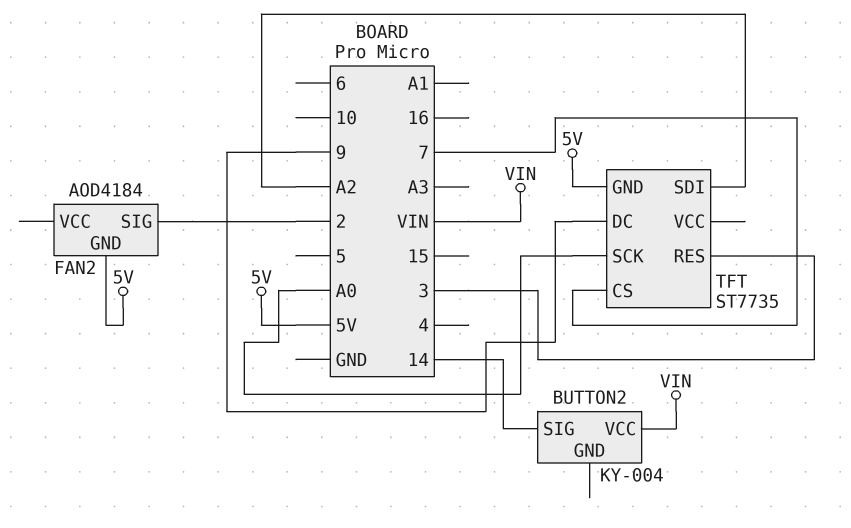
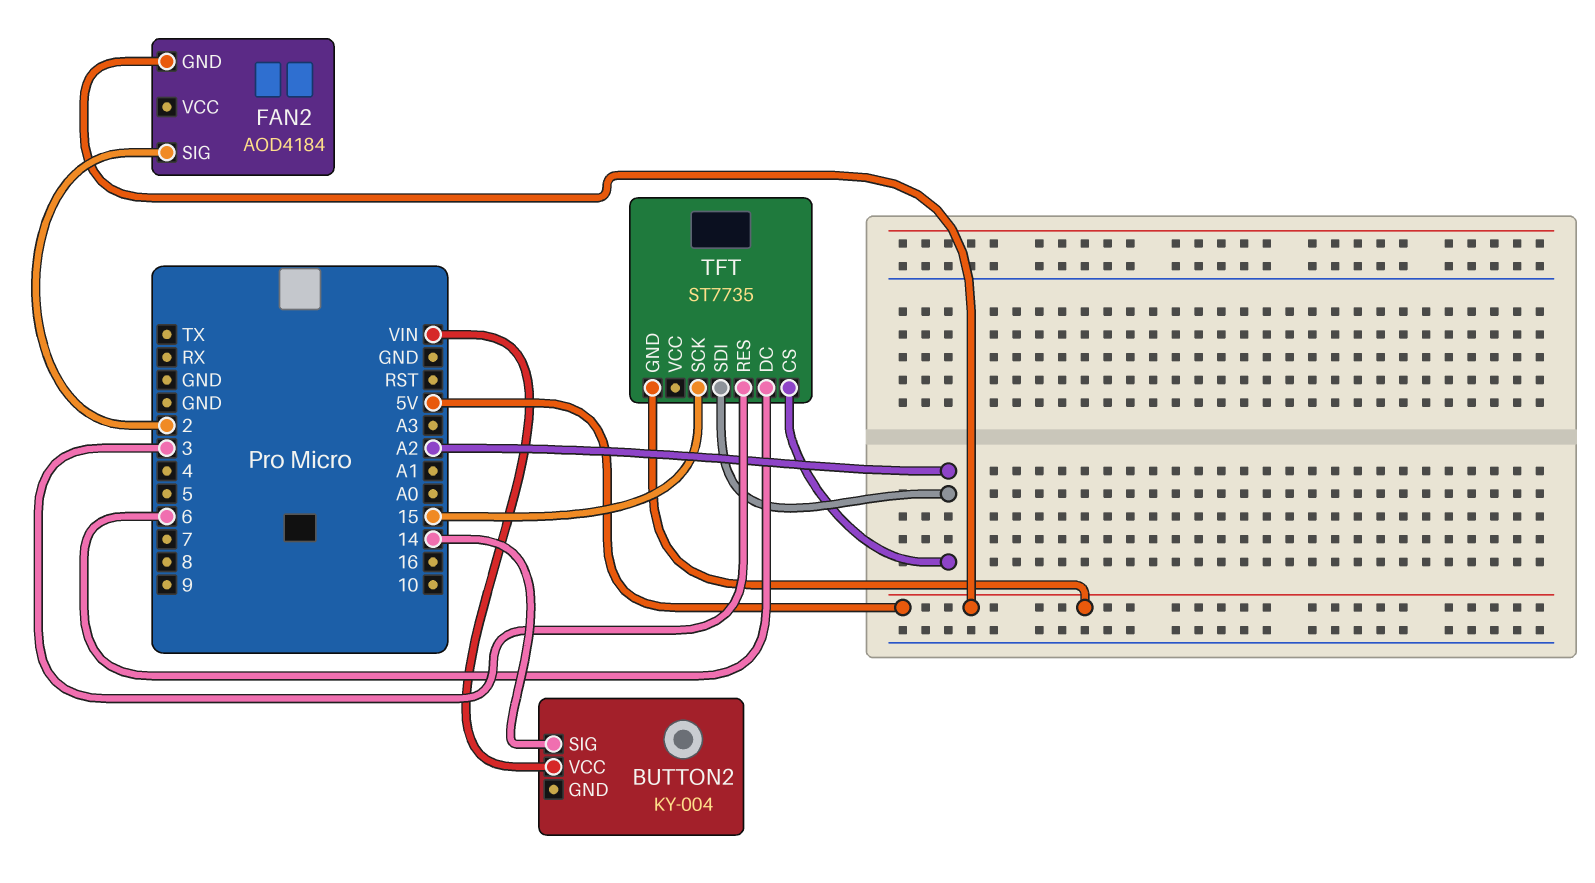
TFT pin CS: 7 -> A2
TFT pin DC: 9 -> 6
TFT pin SCK: A0 -> 15

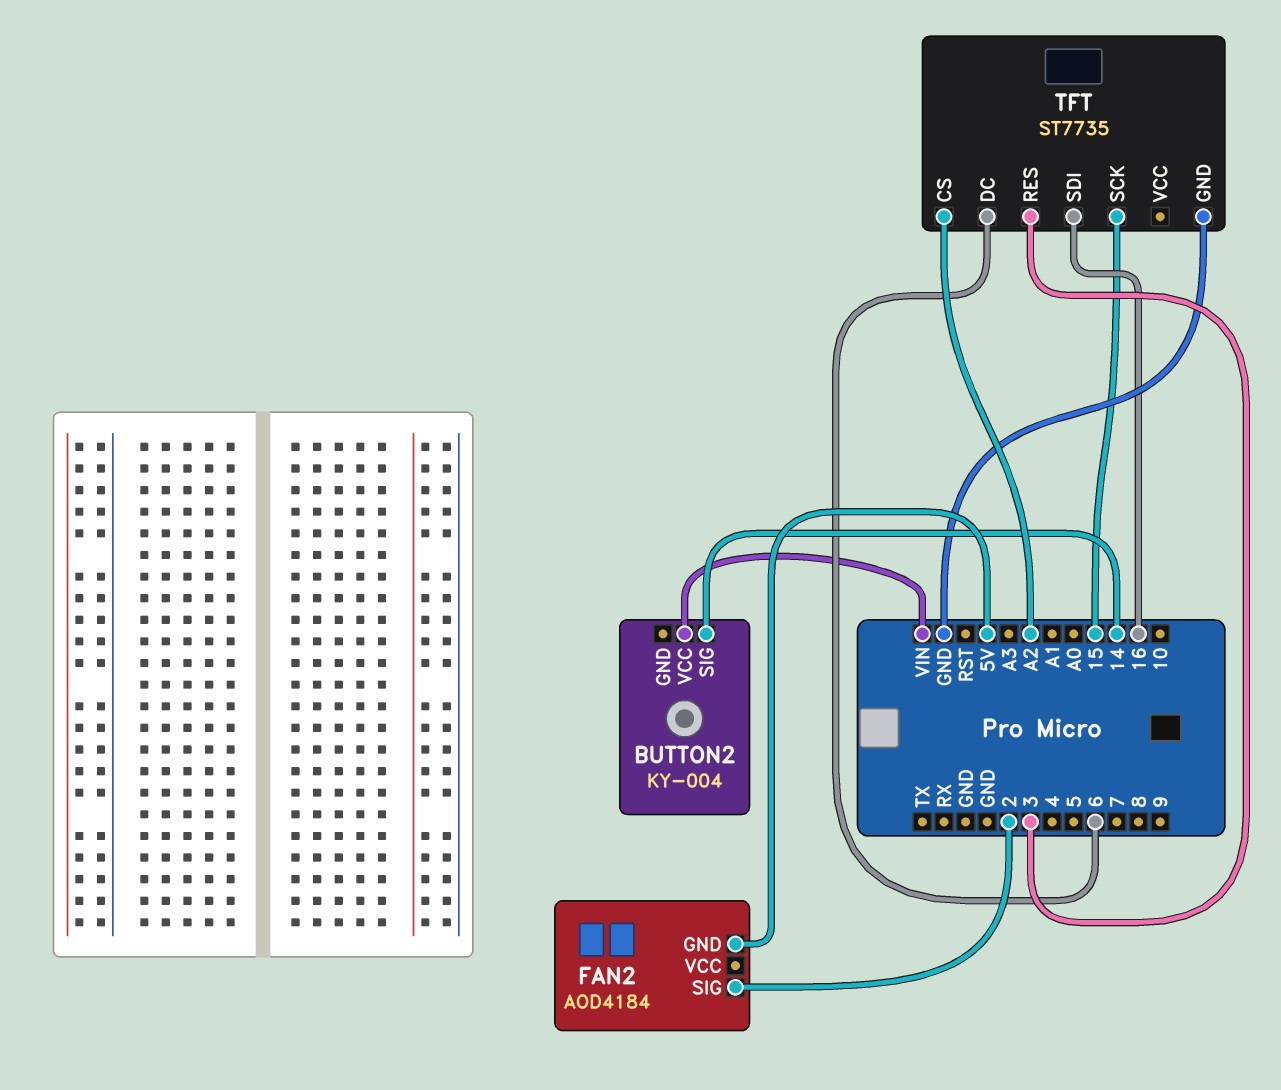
TFT pin GND: 5V -> GND
TFT pin SDI: A2 -> 16

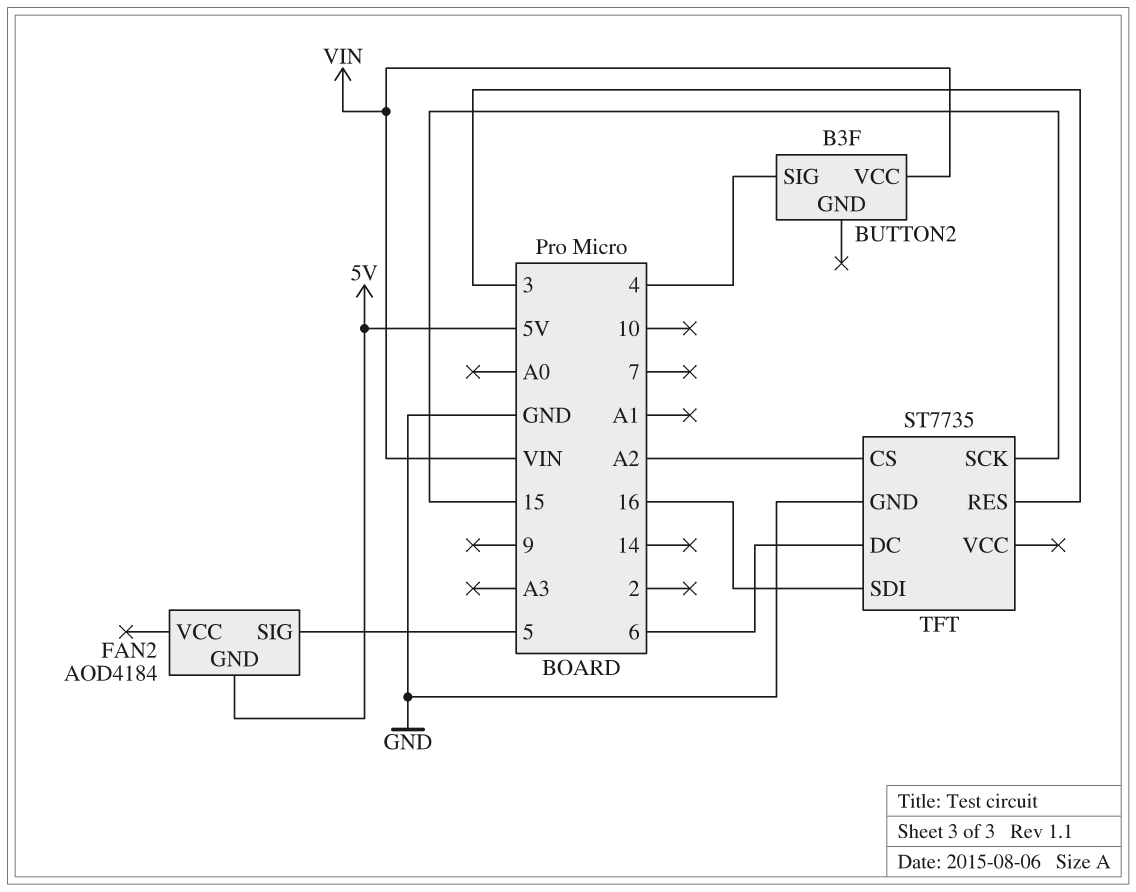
BUTTON2: KY-004 -> B3F
BUTTON2 pin SIG: 14 -> 4
FAN2 pin SIG: 2 -> 5

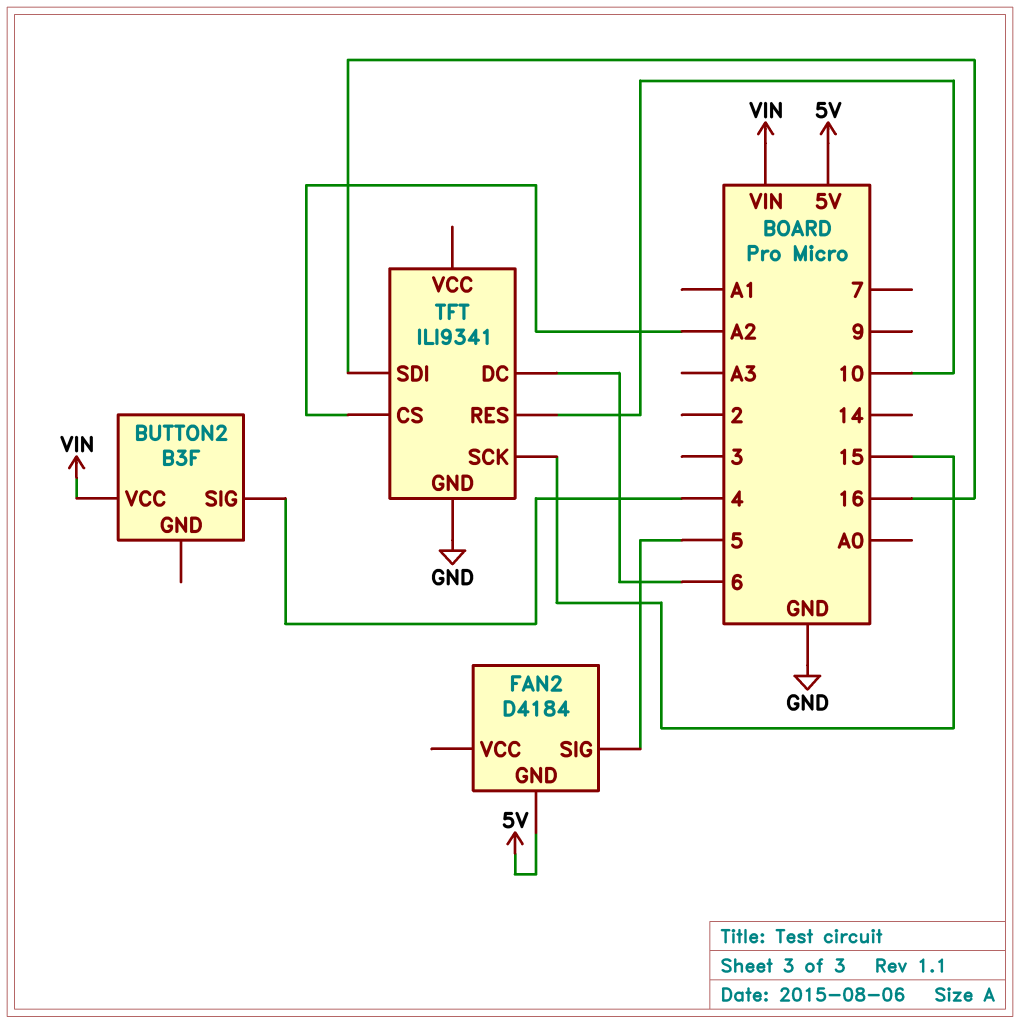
FAN2: AOD4184 -> D4184
TFT: ST7735 -> ILI9341
TFT pin RES: 3 -> 10

